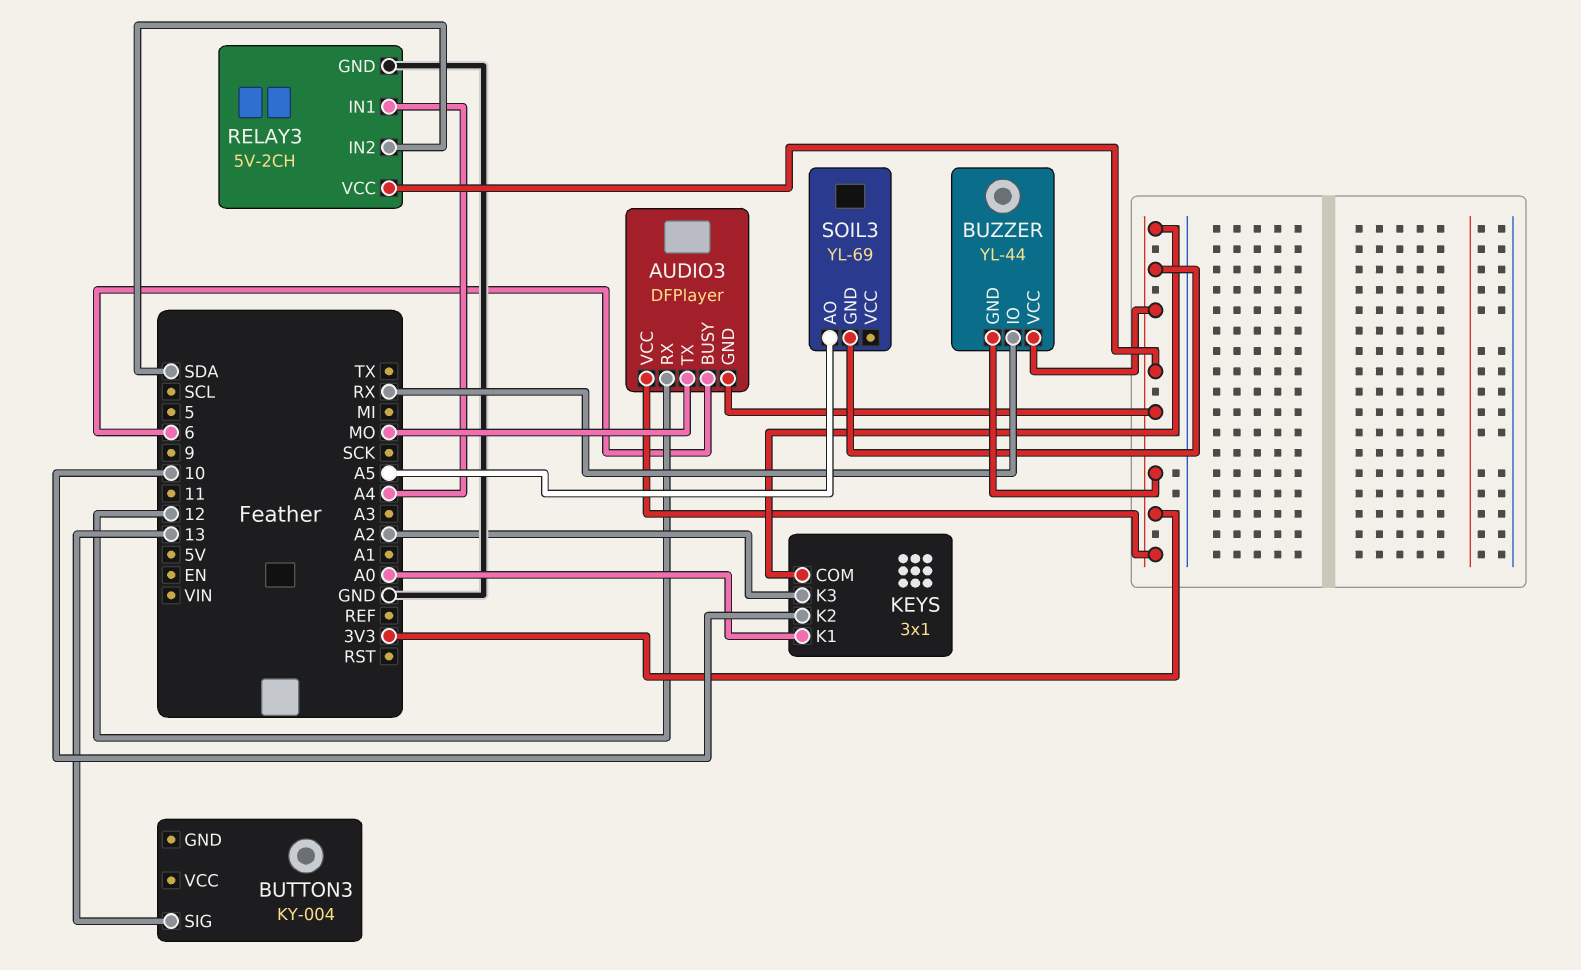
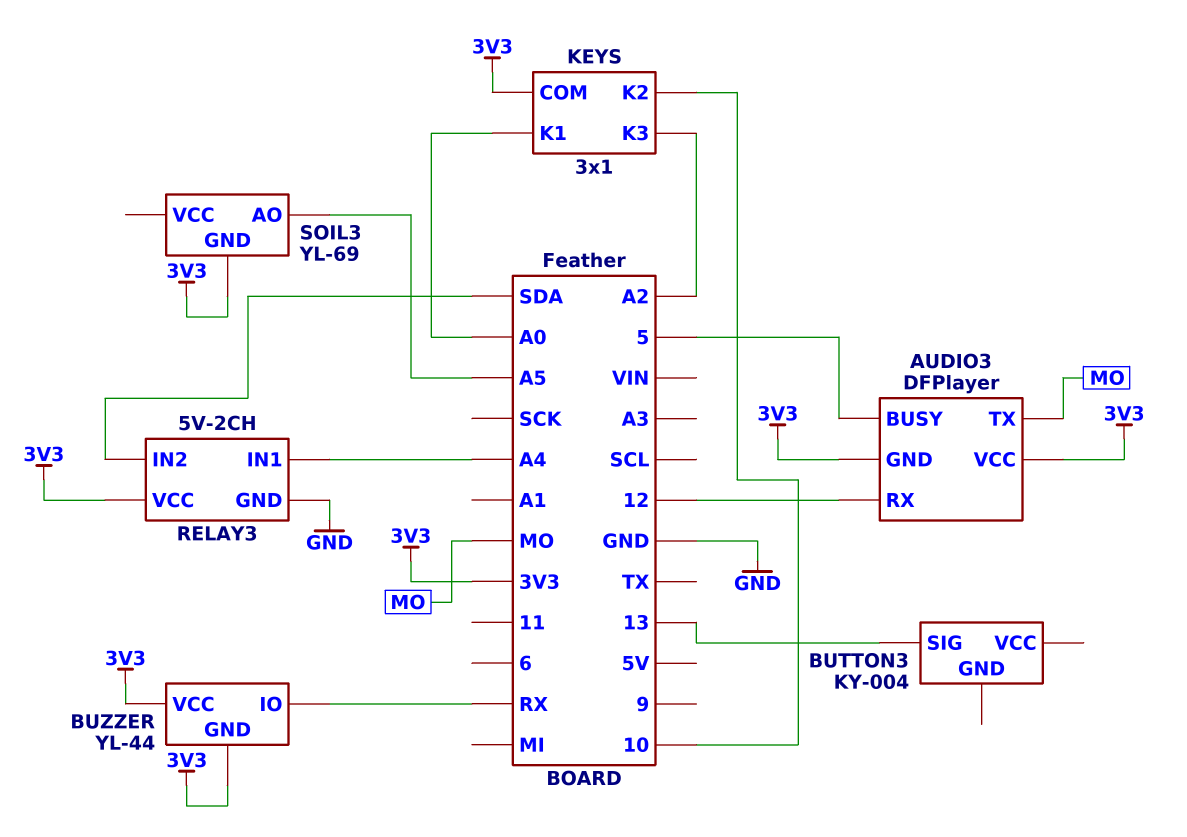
AUDIO3 pin BUSY: 6 -> 5

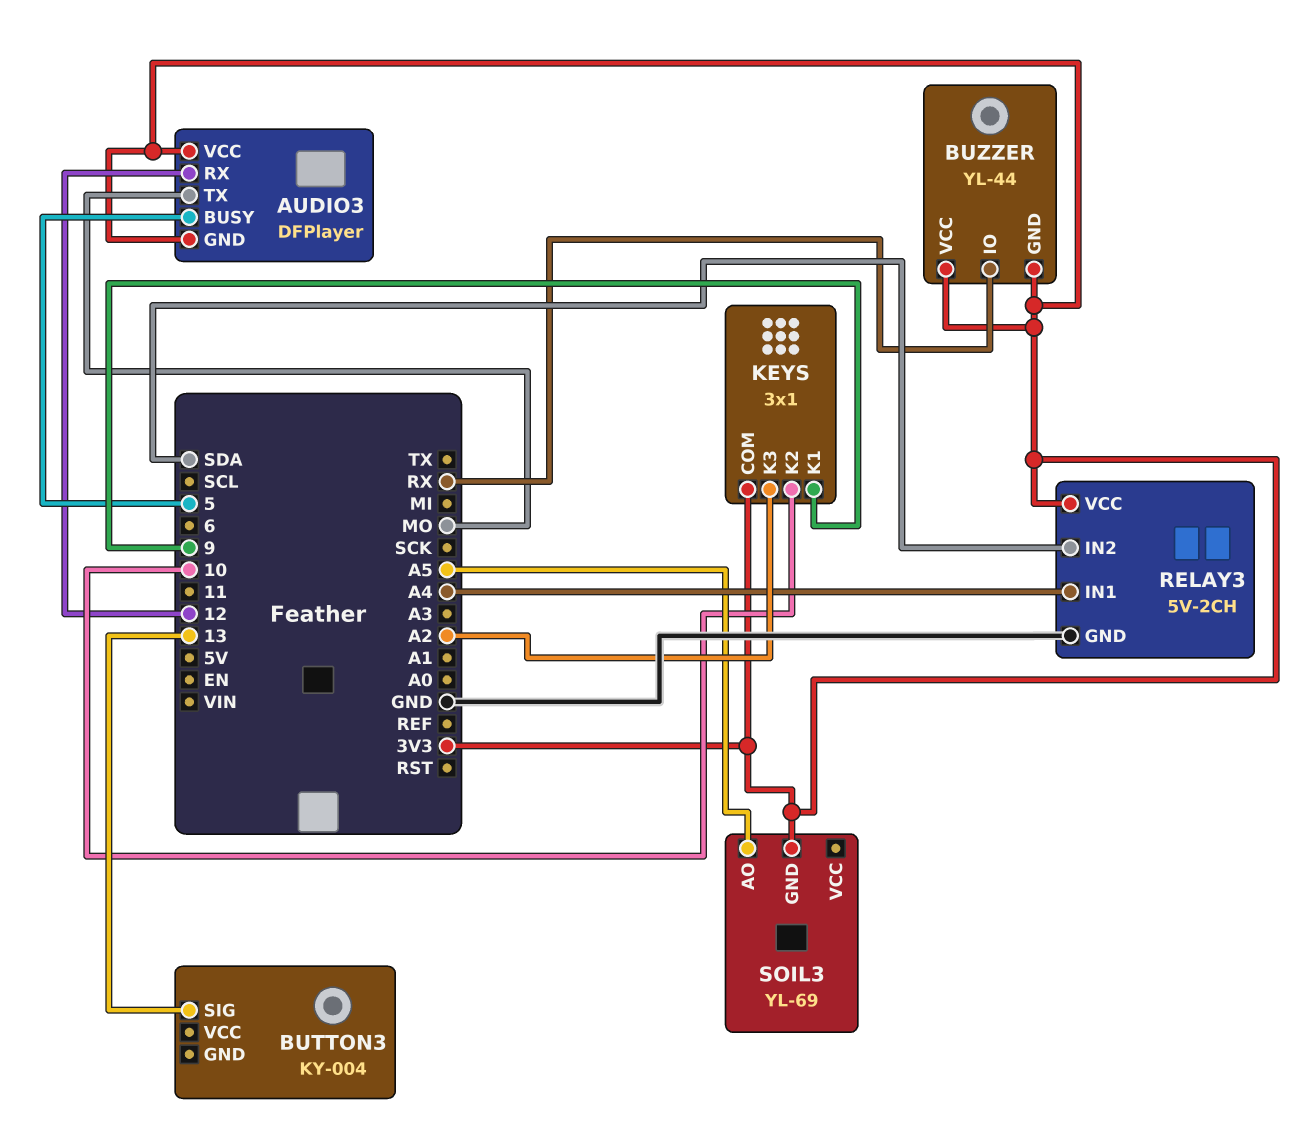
KEYS pin K1: A0 -> 9

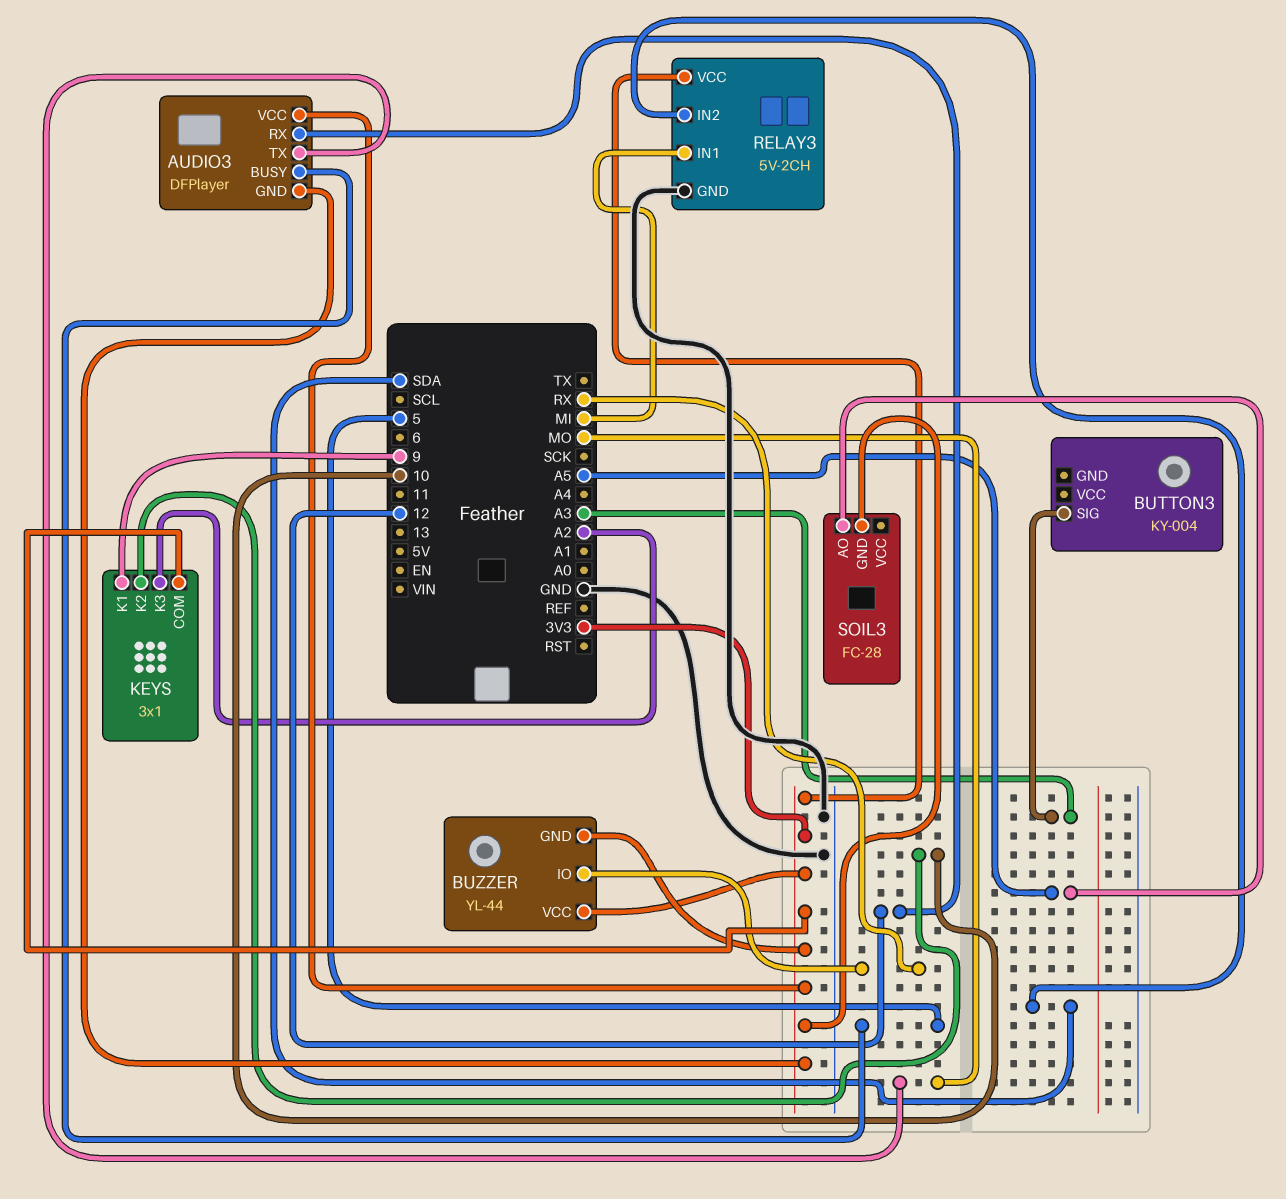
BUTTON3 pin SIG: 13 -> A3
RELAY3 pin IN1: A4 -> MI
SOIL3: YL-69 -> FC-28

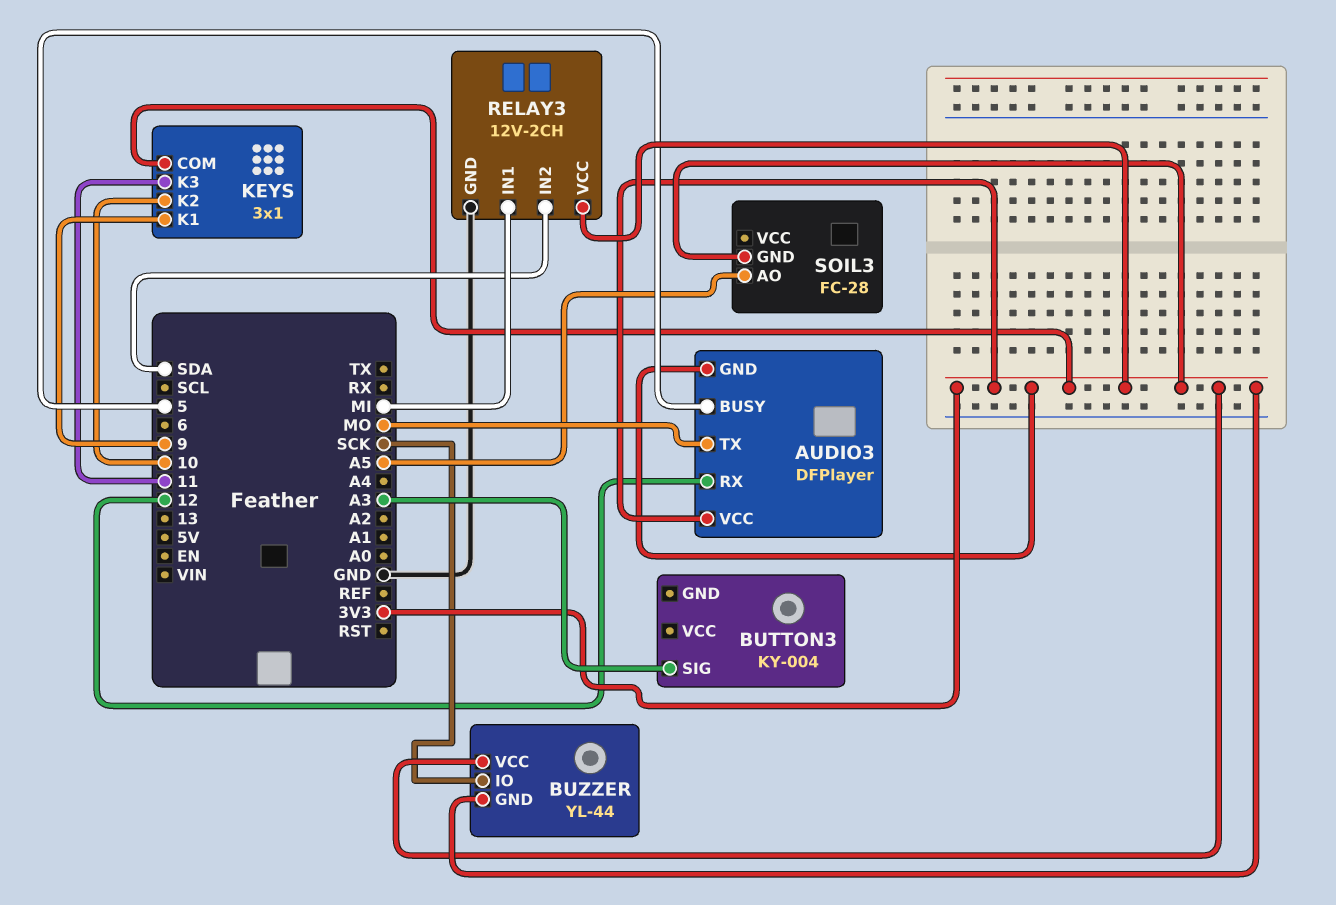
BUZZER pin IO: RX -> SCK
KEYS pin K3: A2 -> 11
RELAY3: 5V-2CH -> 12V-2CH

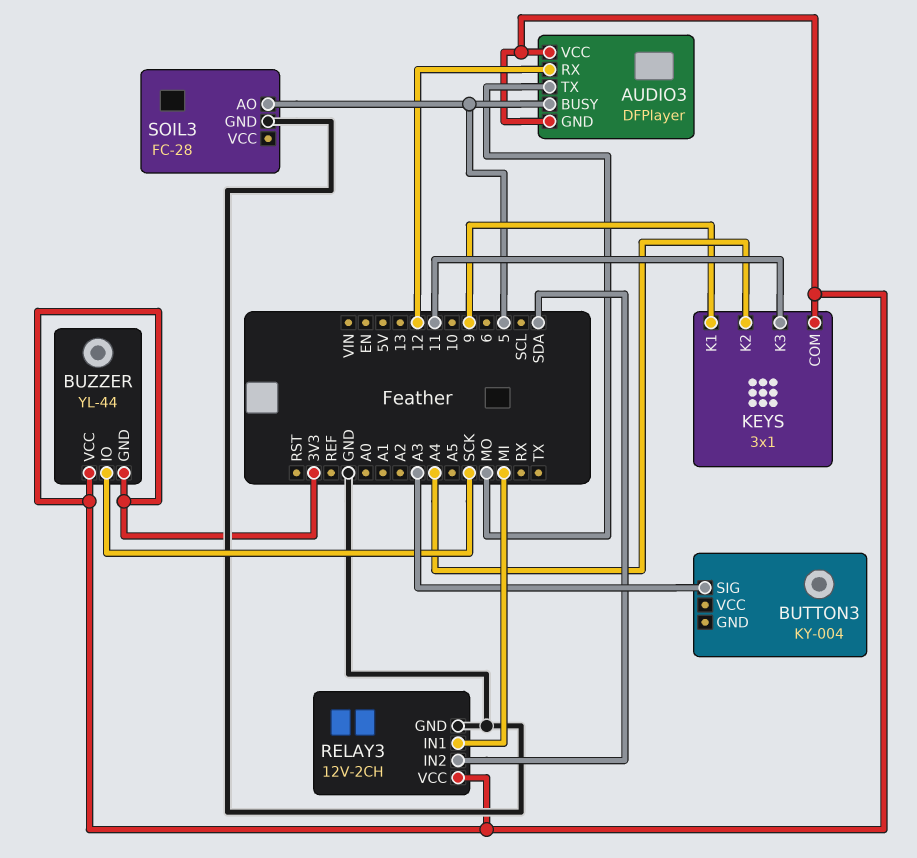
KEYS pin K2: 10 -> A4
SOIL3 pin AO: A5 -> 5
SOIL3 pin GND: 3V3 -> GND

